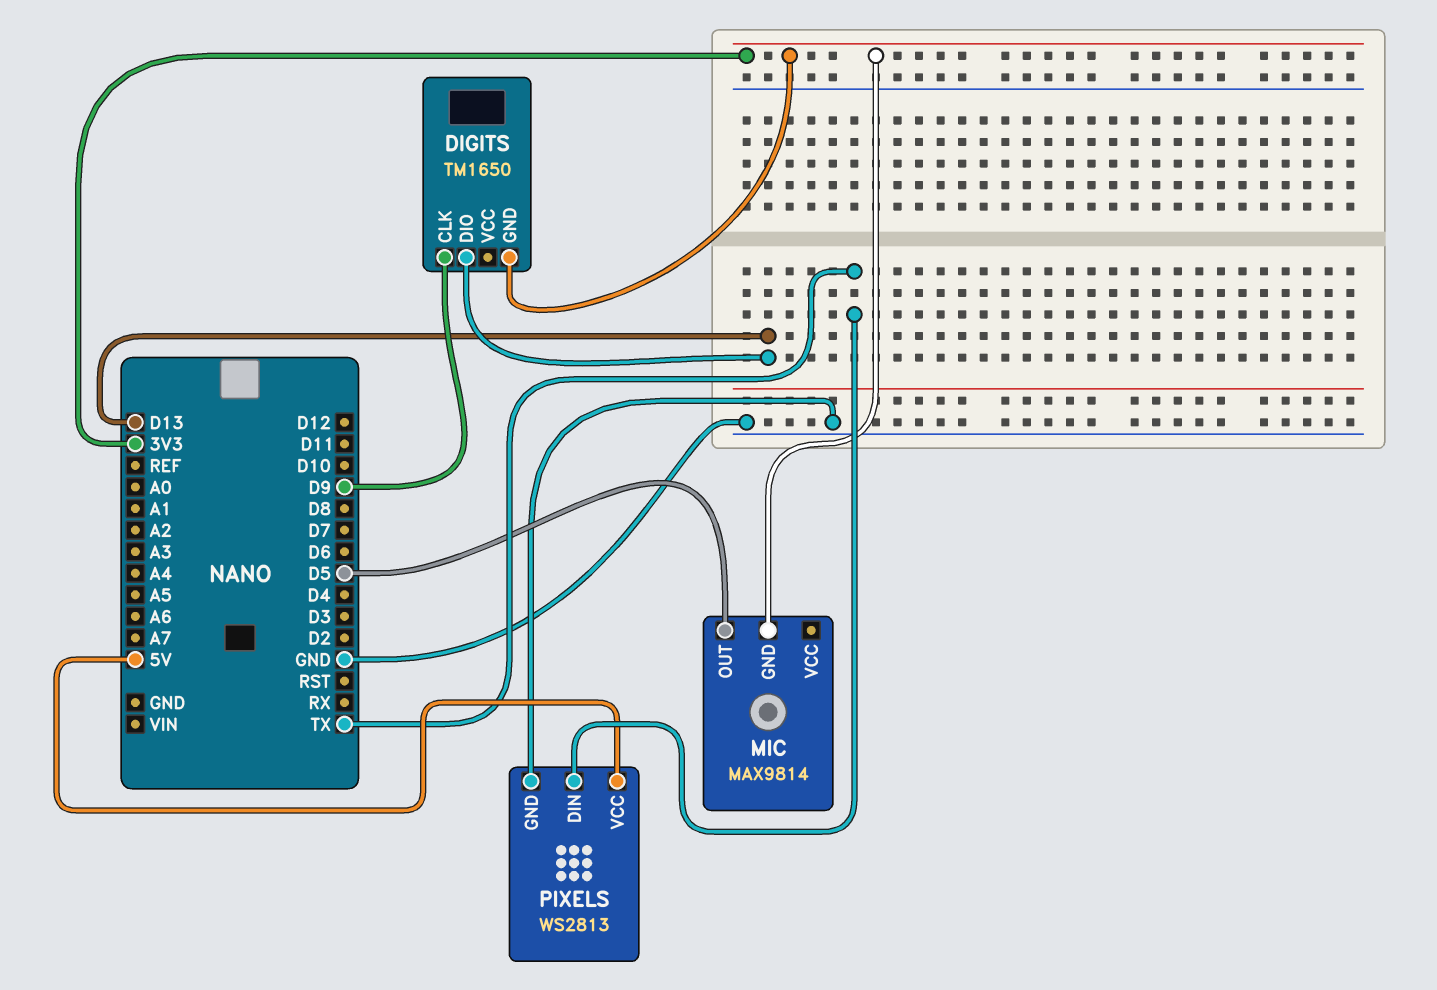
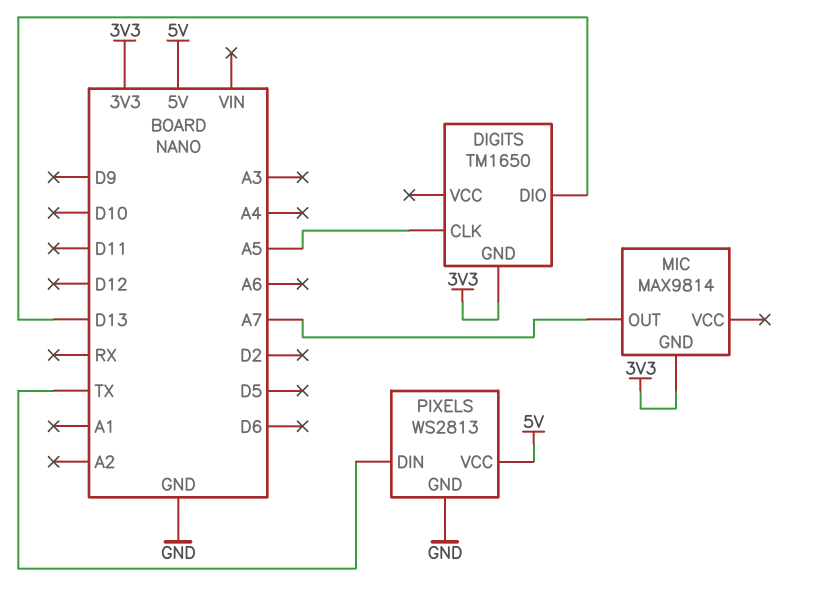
DIGITS pin CLK: D9 -> A5
MIC pin OUT: D5 -> A7

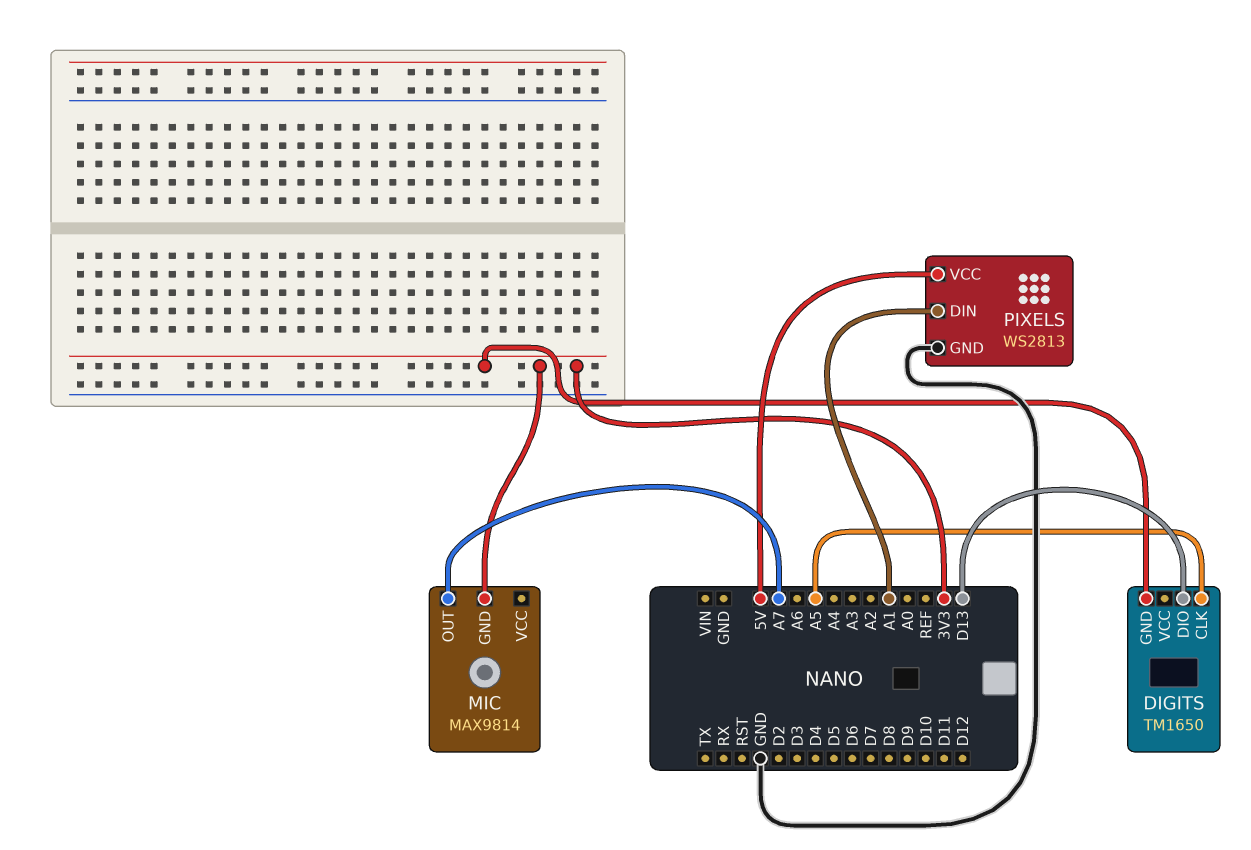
PIXELS pin DIN: TX -> A1

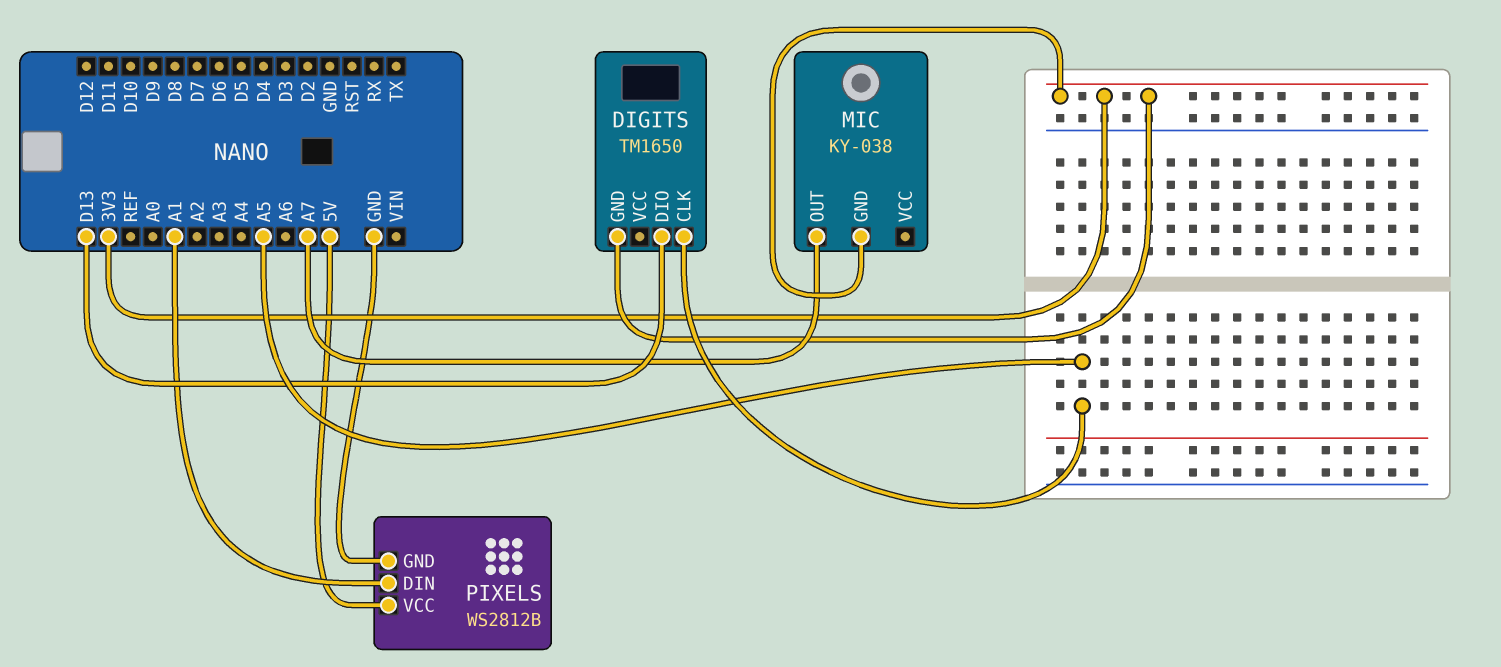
MIC: MAX9814 -> KY-038
PIXELS: WS2813 -> WS2812B

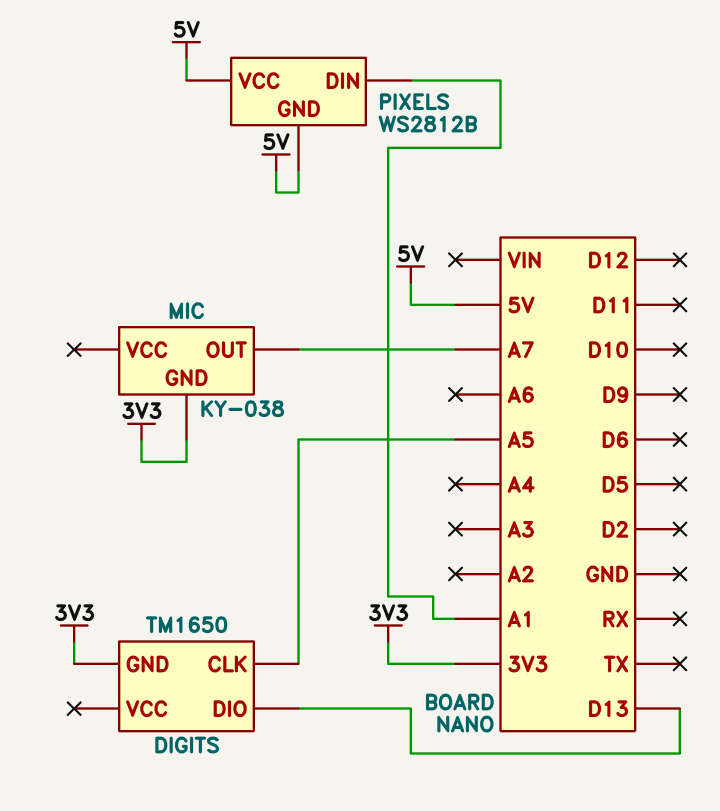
PIXELS pin GND: GND -> 5V

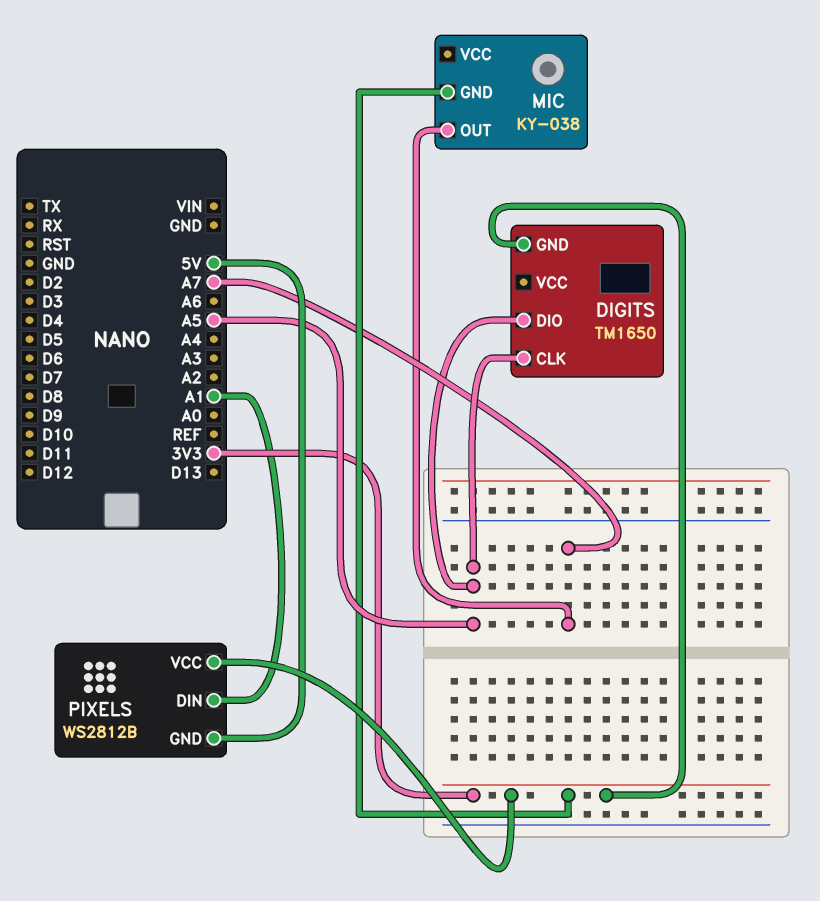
DIGITS pin DIO: D13 -> A5
PIXELS pin VCC: 5V -> 3V3

